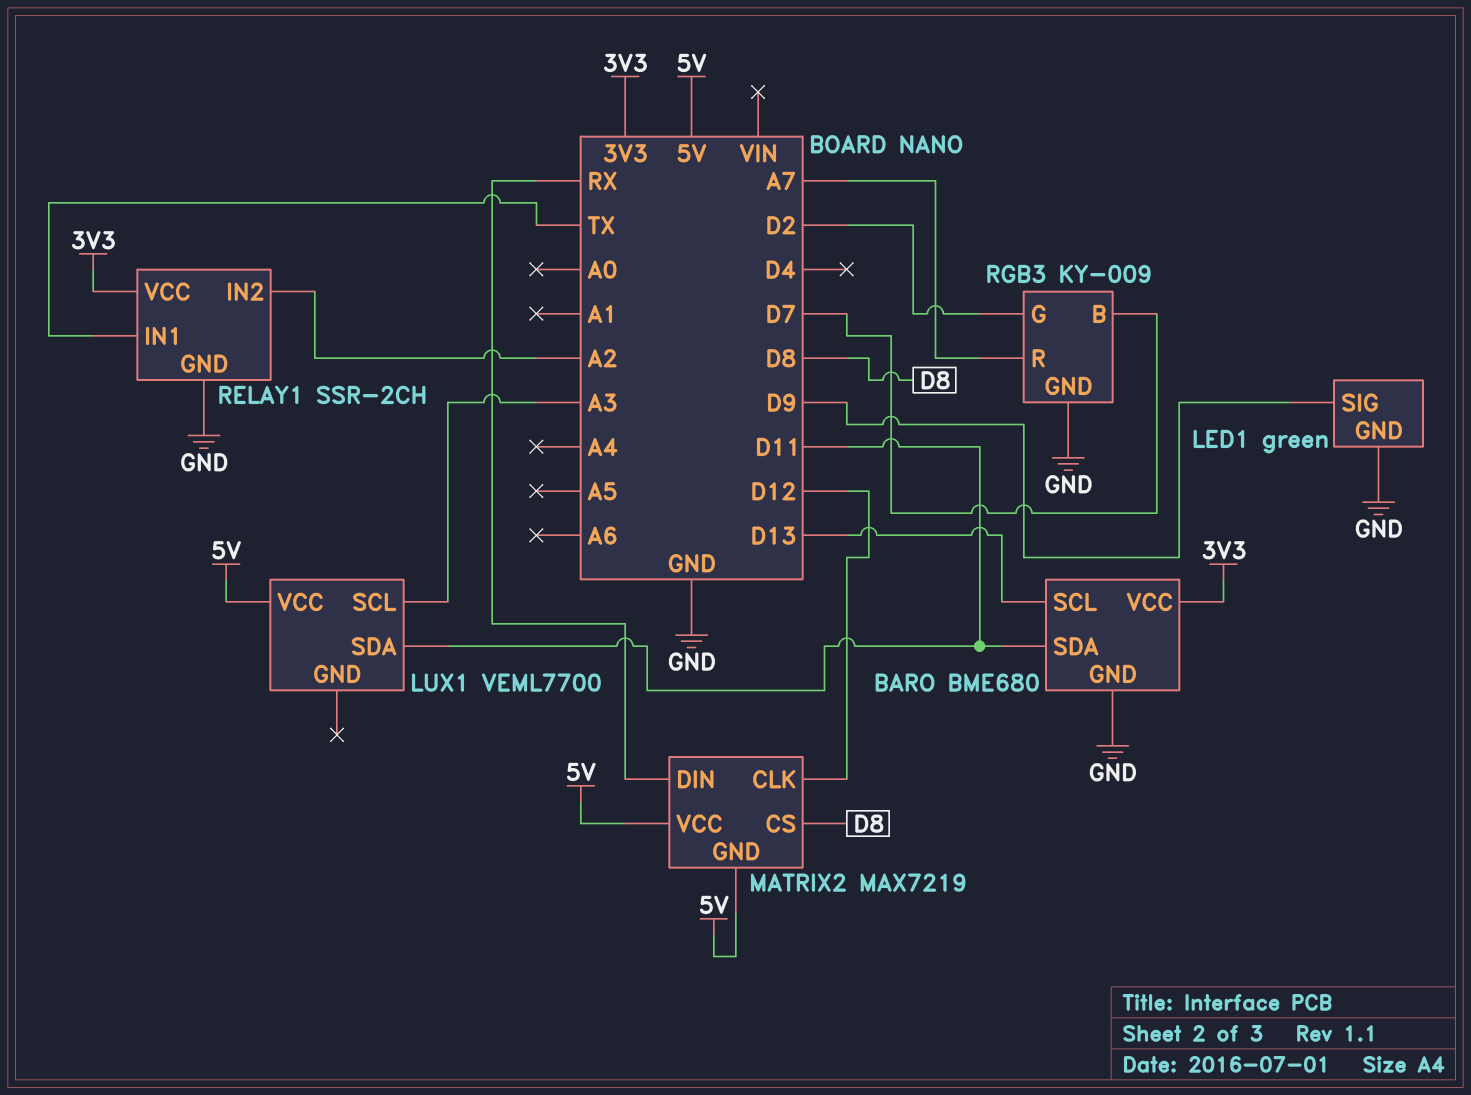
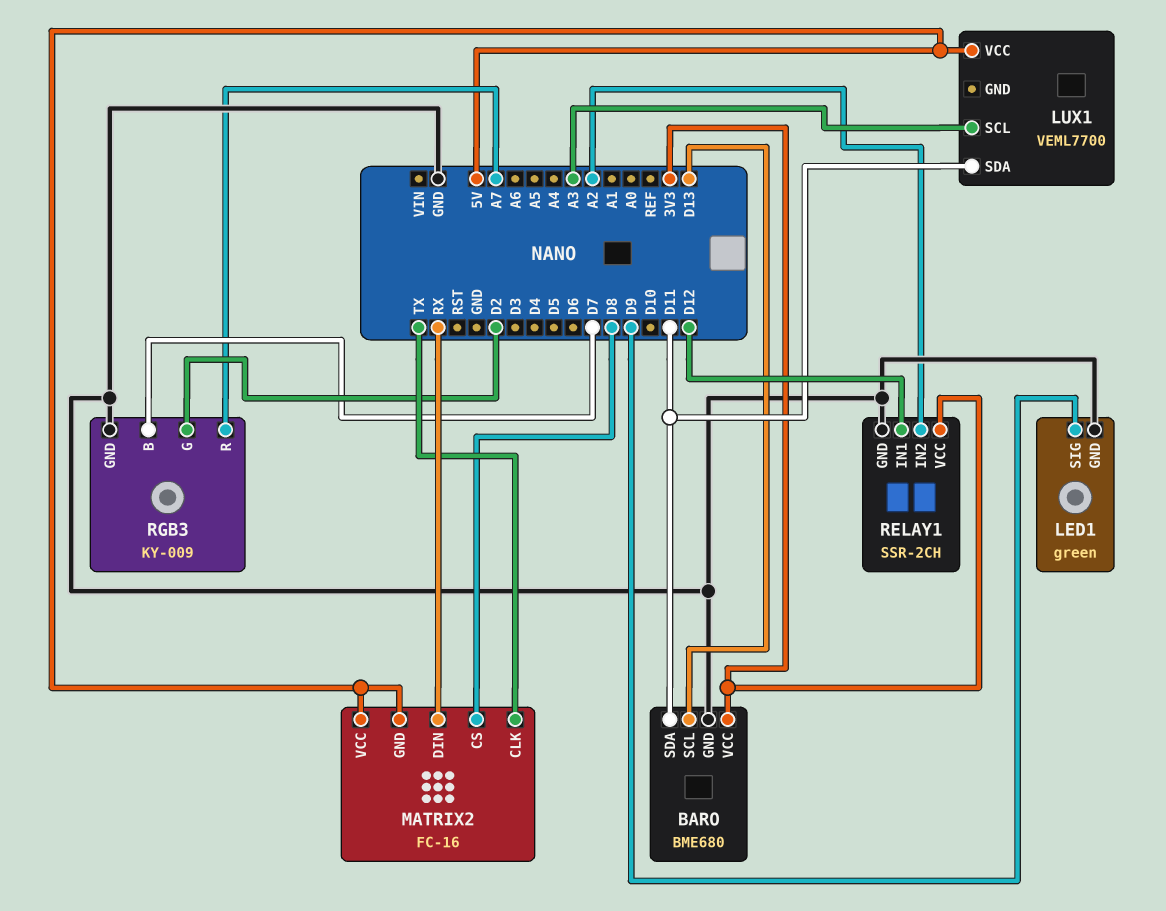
MATRIX2: MAX7219 -> FC-16
MATRIX2 pin CLK: D12 -> TX
RELAY1 pin IN1: TX -> D12

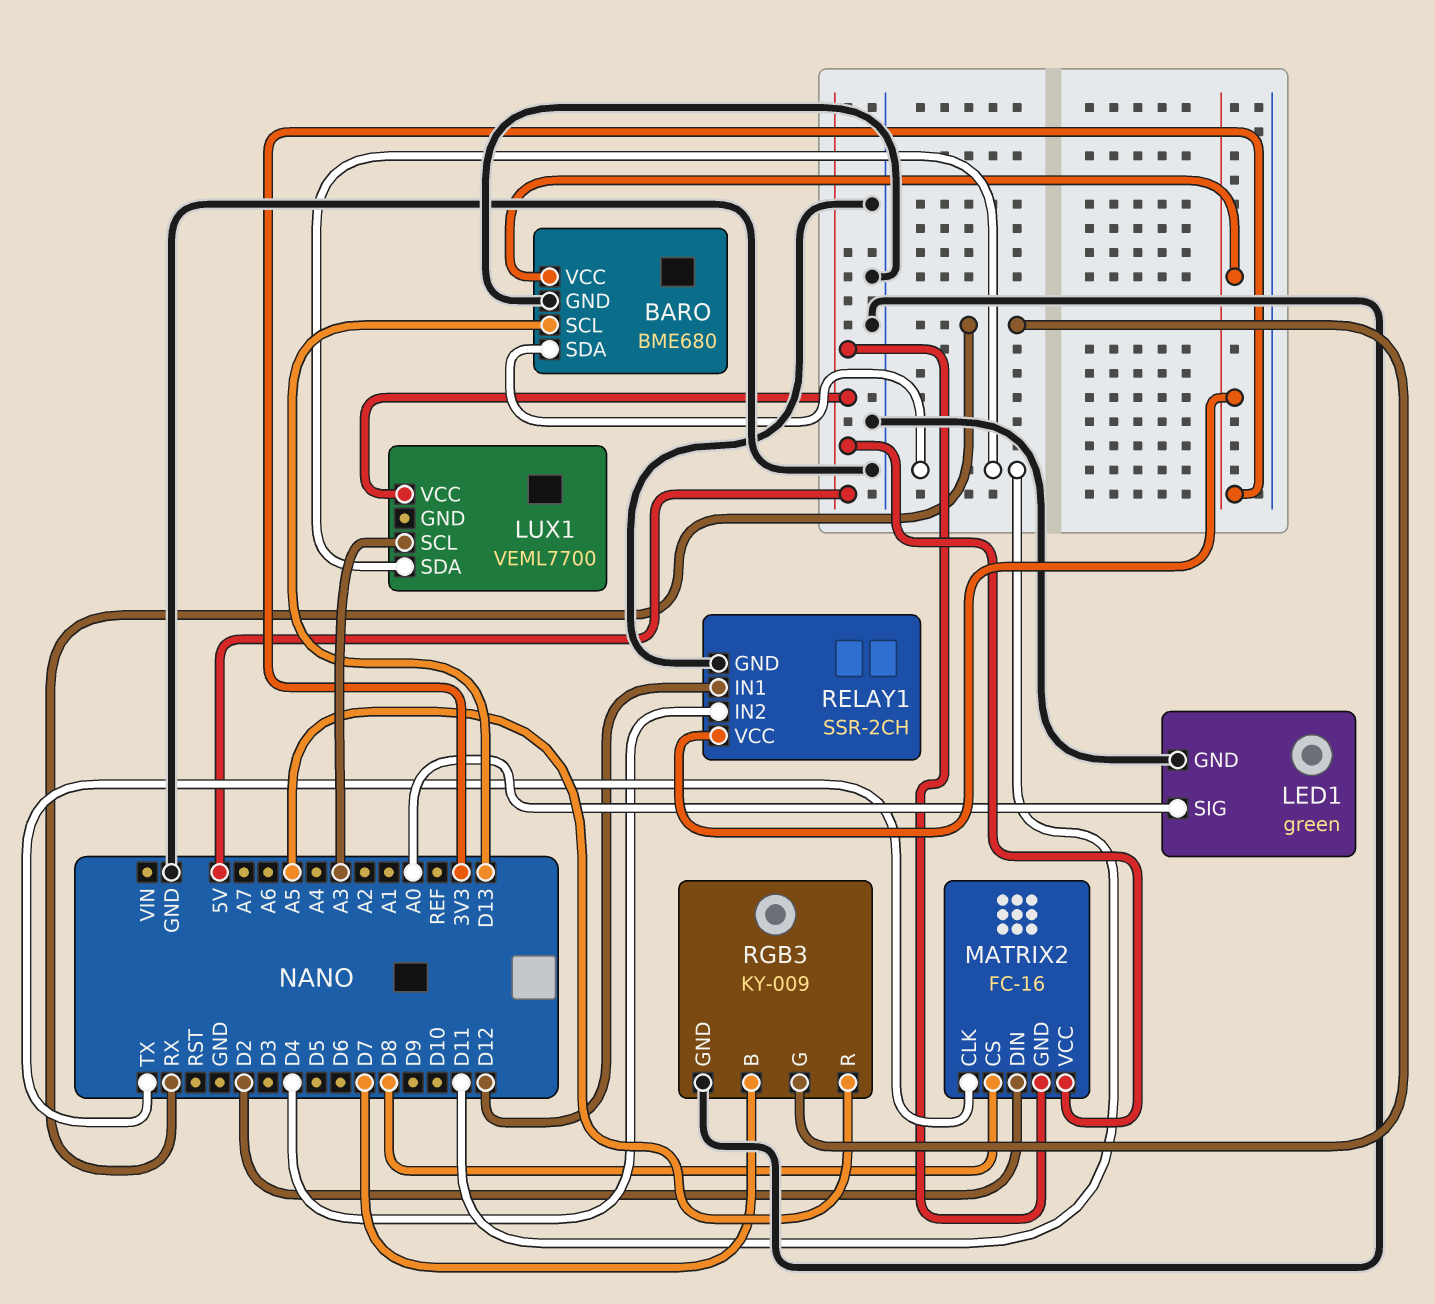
LED1 pin SIG: D9 -> A0
MATRIX2 pin DIN: RX -> D2
RELAY1 pin IN2: A2 -> D4
RGB3 pin G: D2 -> RX
RGB3 pin R: A7 -> A5

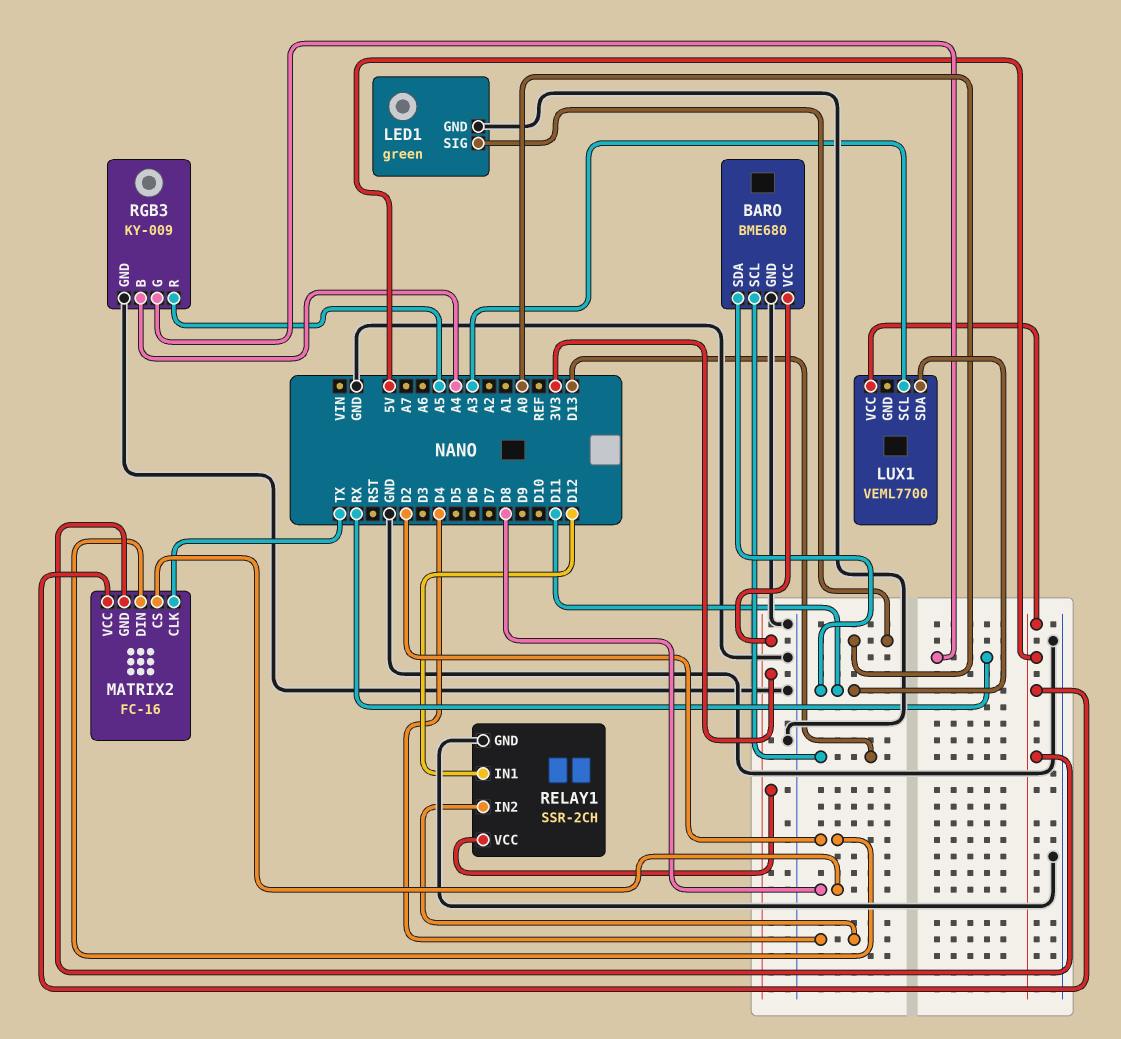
RGB3 pin B: D7 -> A4

